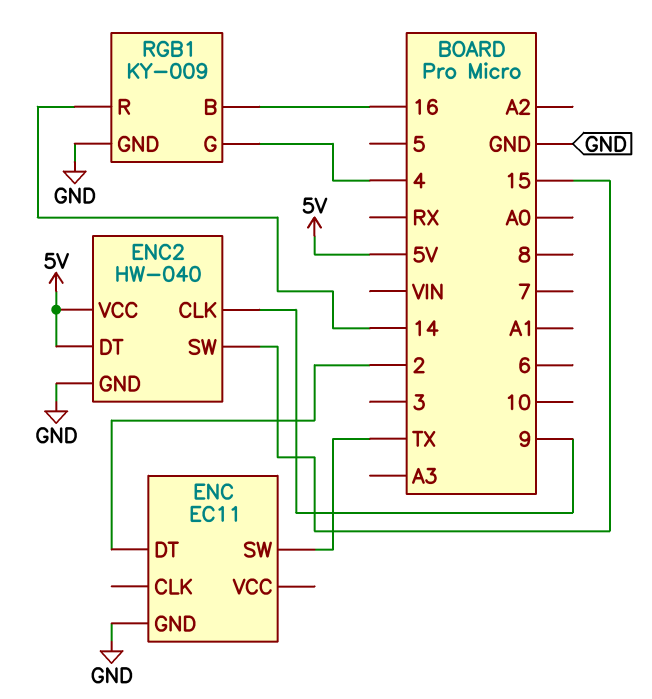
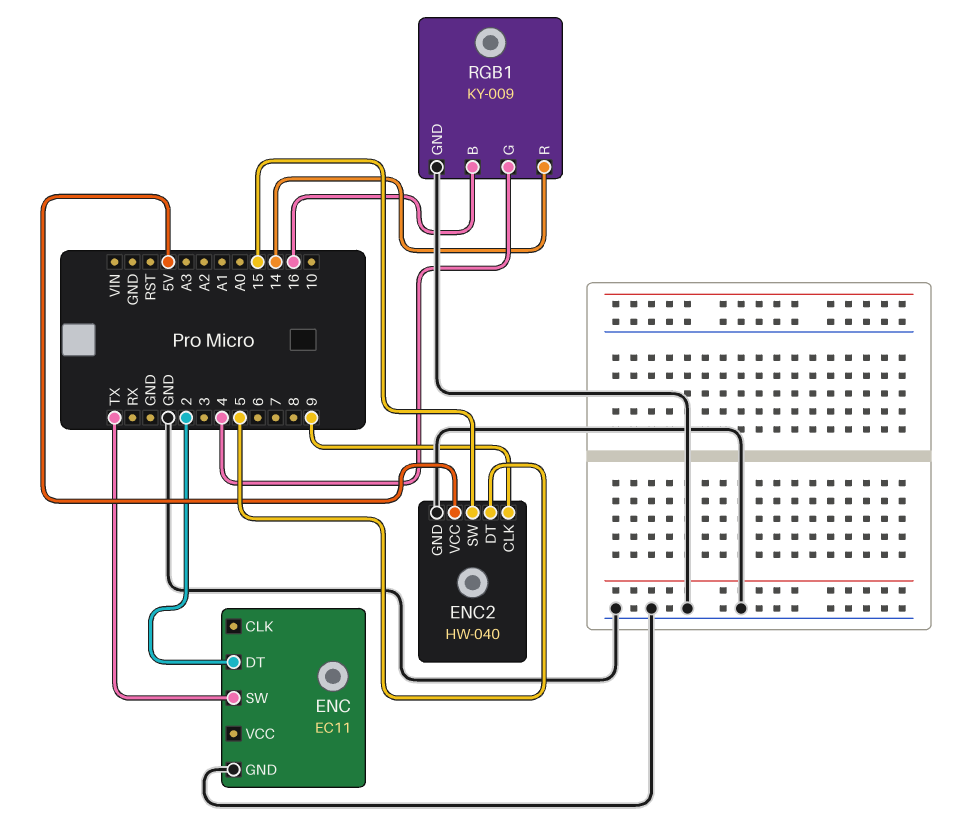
ENC2 pin DT: 5V -> 5

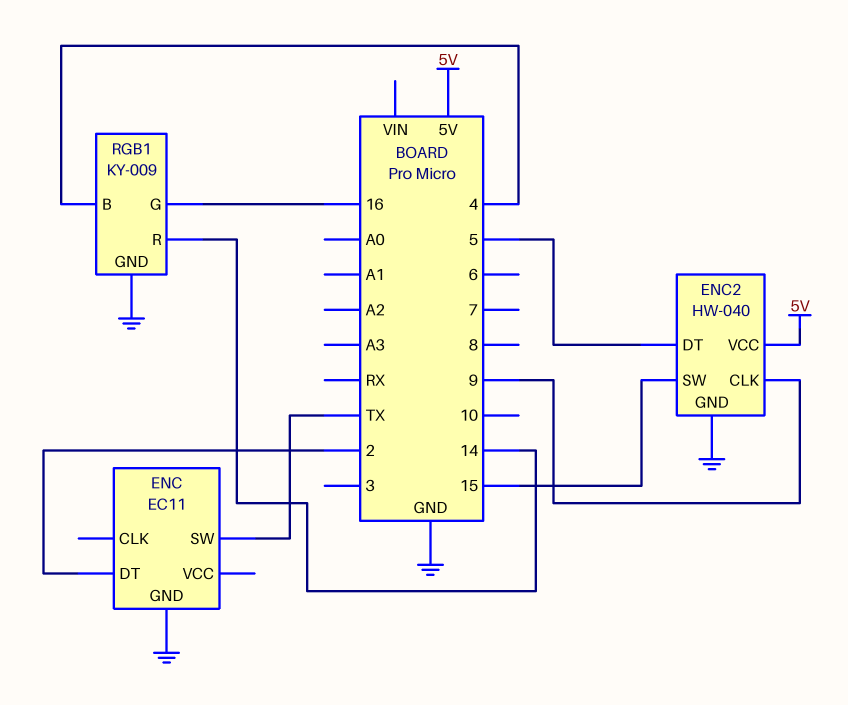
RGB1 pin B: 16 -> 4
RGB1 pin G: 4 -> 16

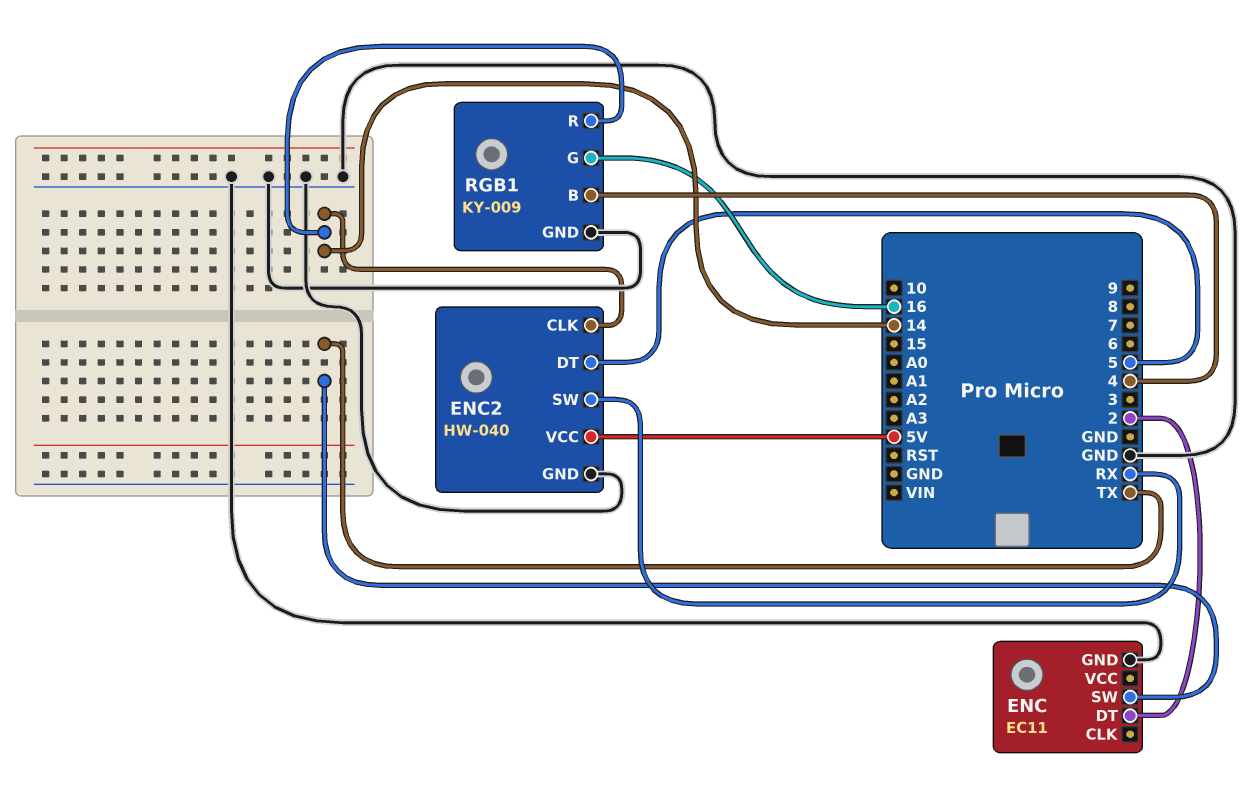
ENC2 pin CLK: 9 -> 14
ENC2 pin SW: 15 -> RX

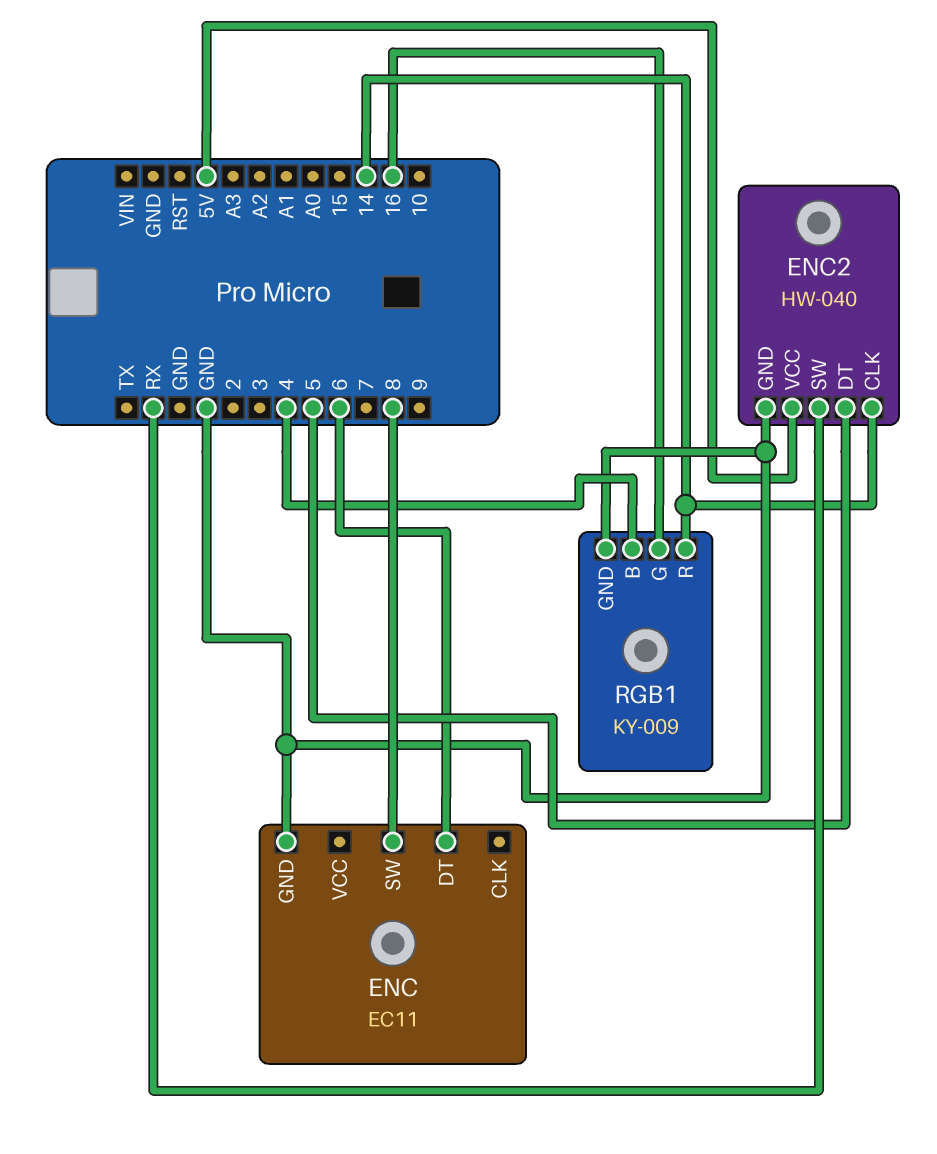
ENC pin DT: 2 -> 6
ENC pin SW: TX -> 8

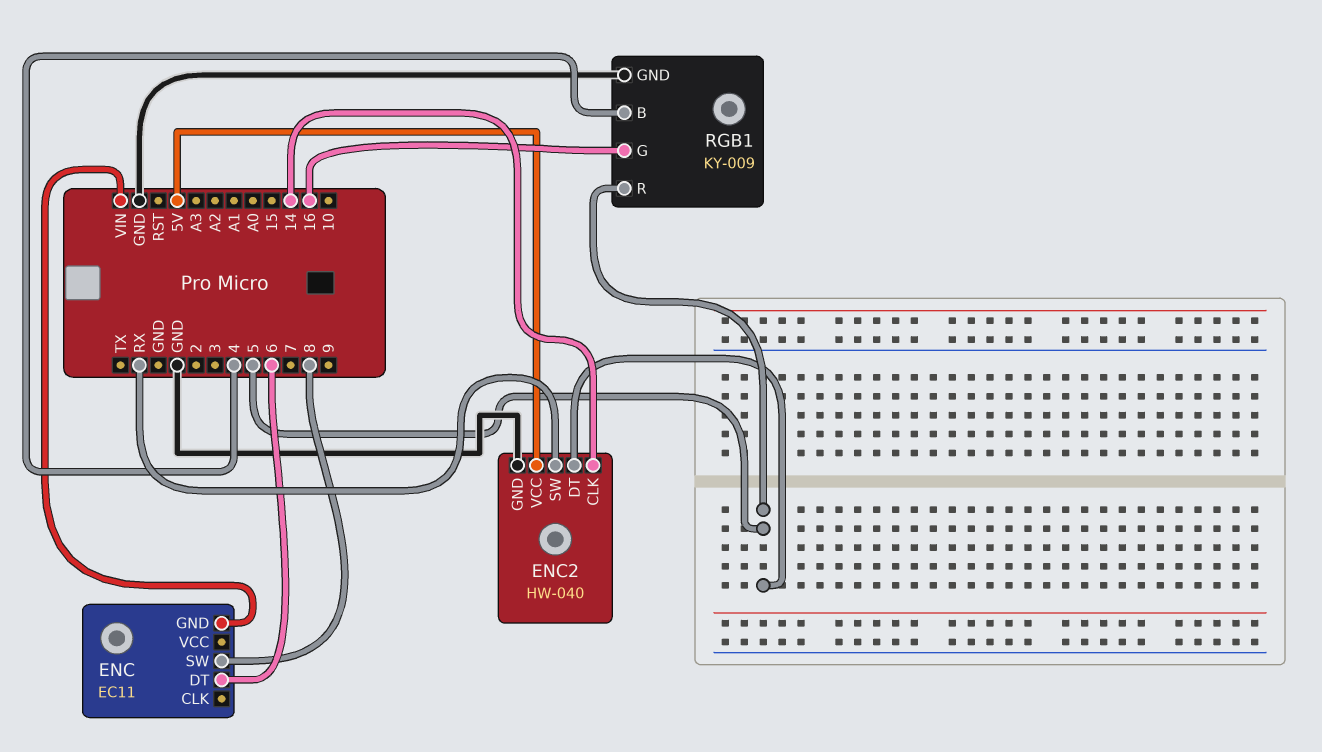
ENC pin GND: GND -> VIN
RGB1 pin R: 14 -> 5

